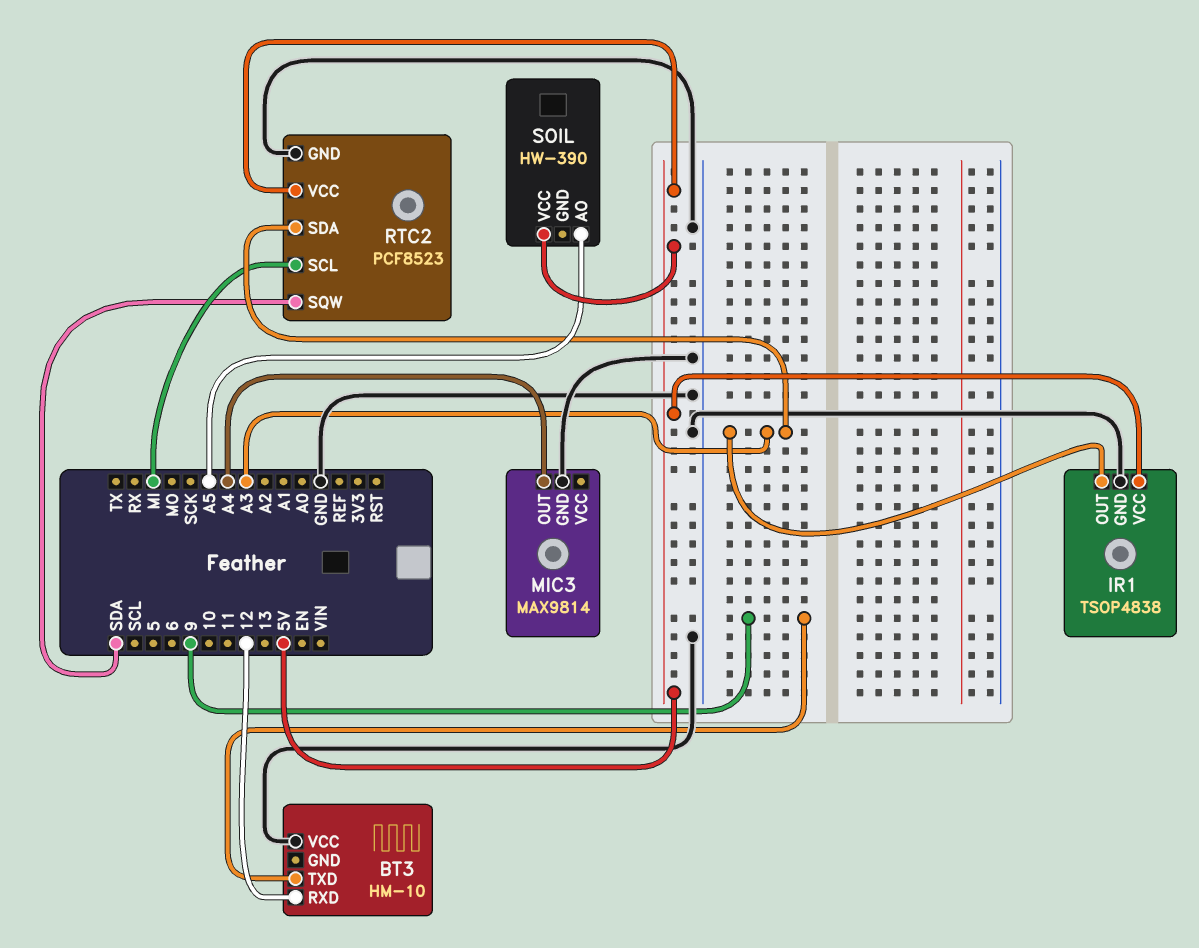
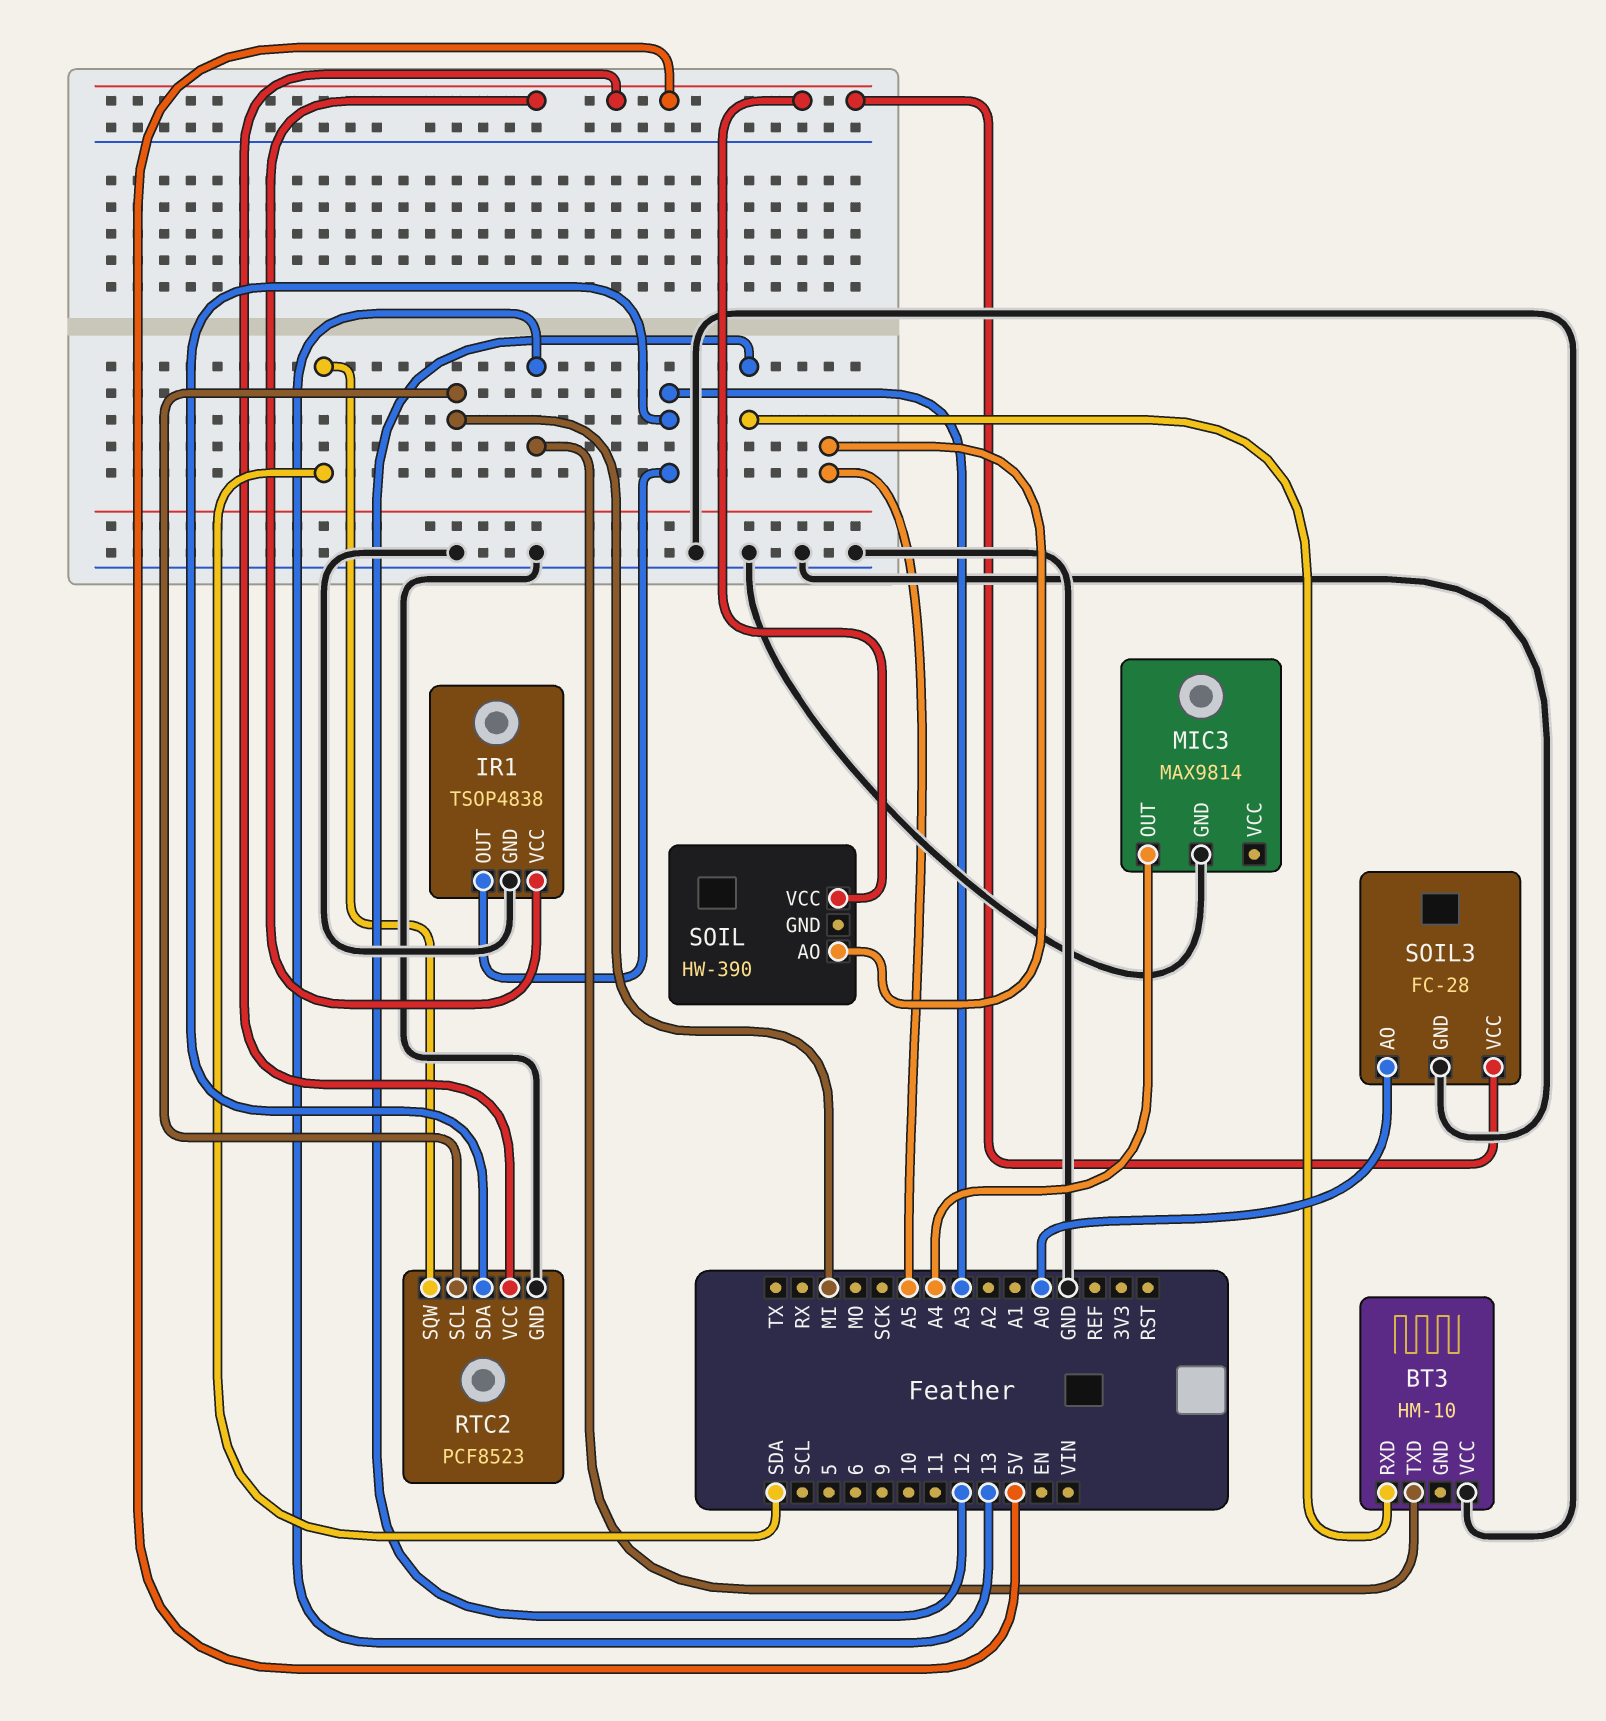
BT3 pin TXD: 9 -> 13
SOIL3: none -> FC-28
SOIL3 pin AO: none -> A0
SOIL3 pin GND: none -> GND
SOIL3 pin VCC: none -> 5V

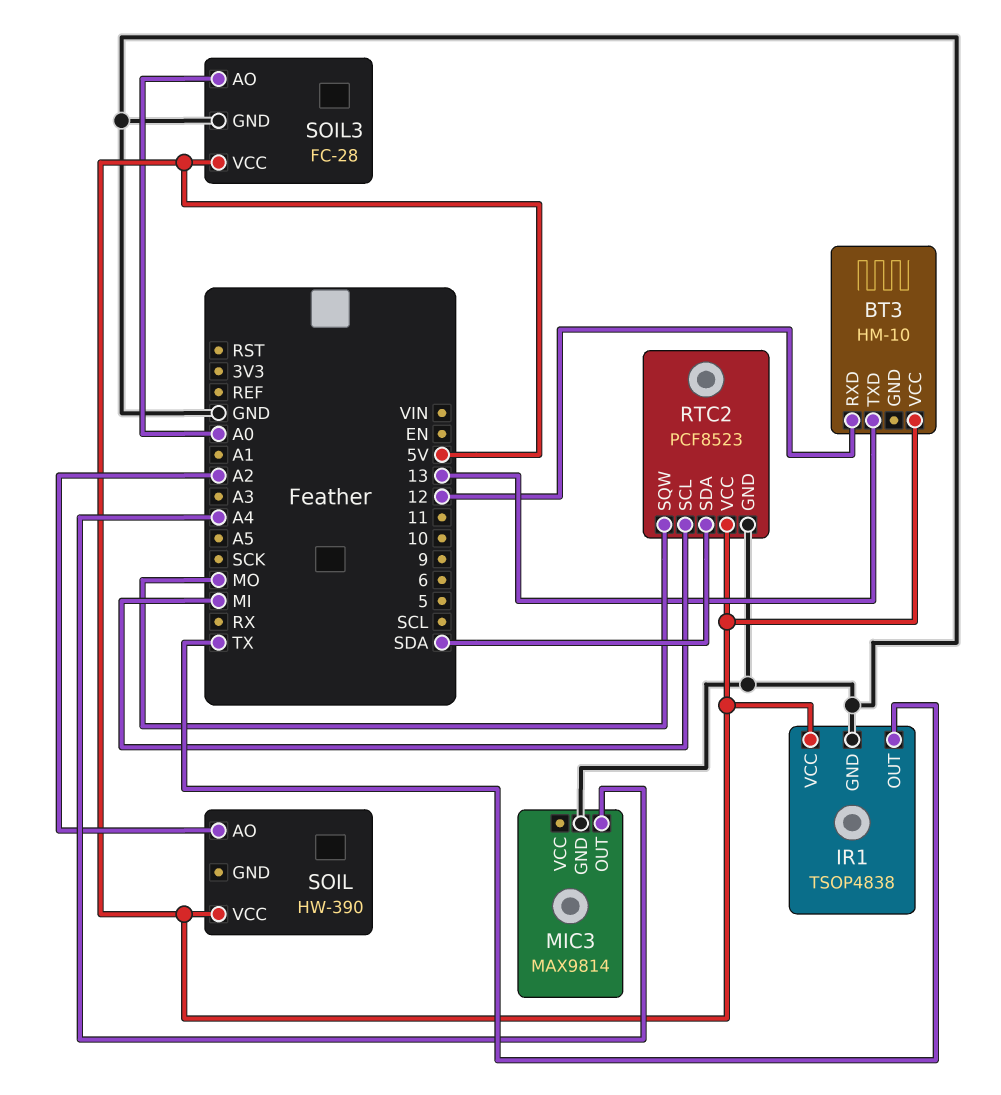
BT3 pin VCC: GND -> 5V
IR1 pin OUT: A3 -> TX
RTC2 pin SDA: A3 -> SDA
RTC2 pin SQW: SDA -> MO
SOIL pin AO: A5 -> A2

